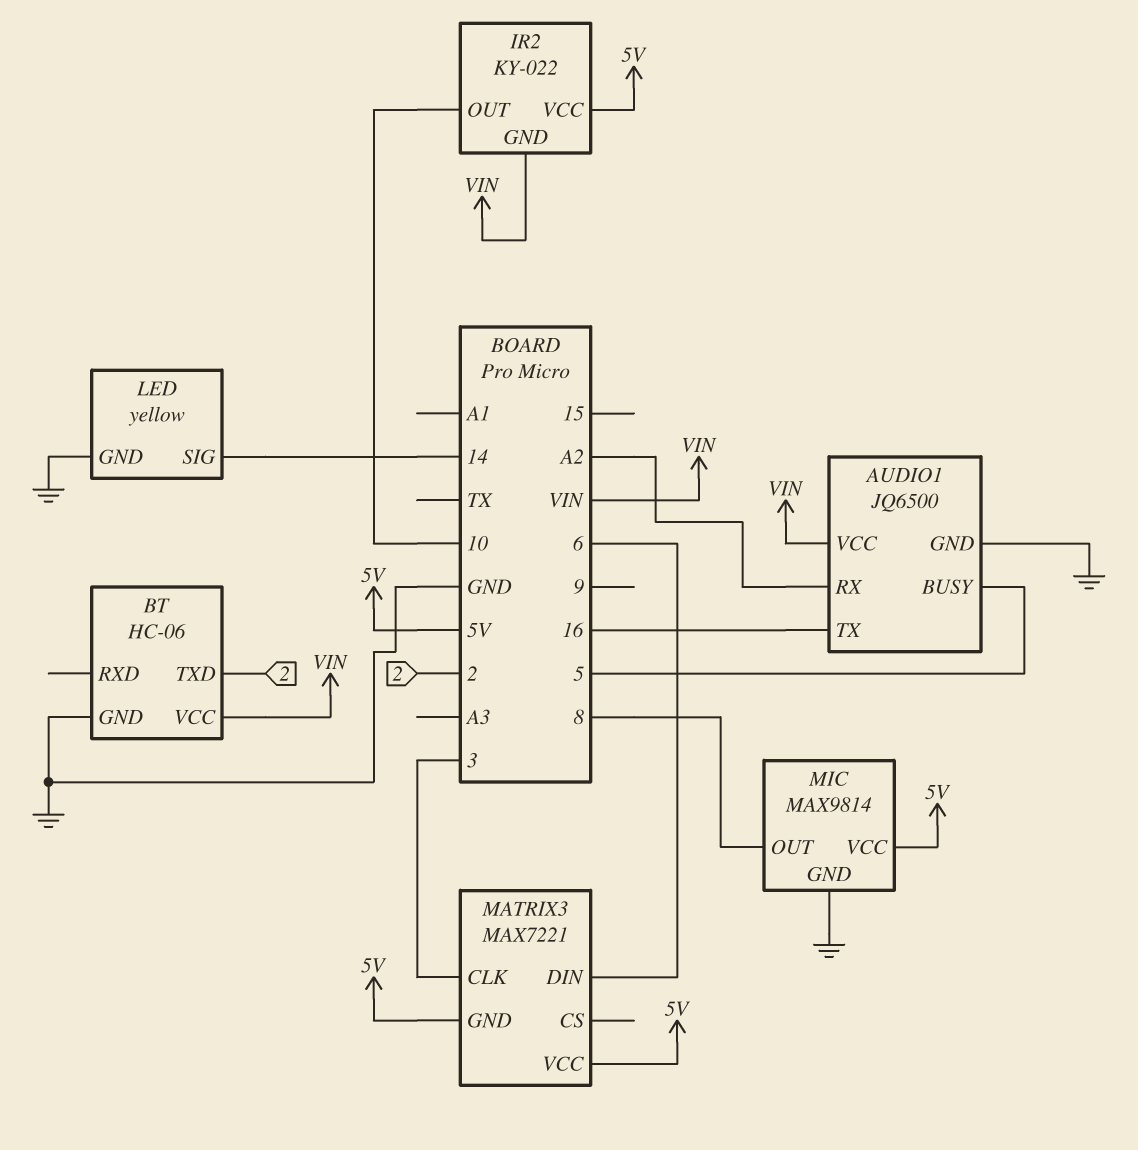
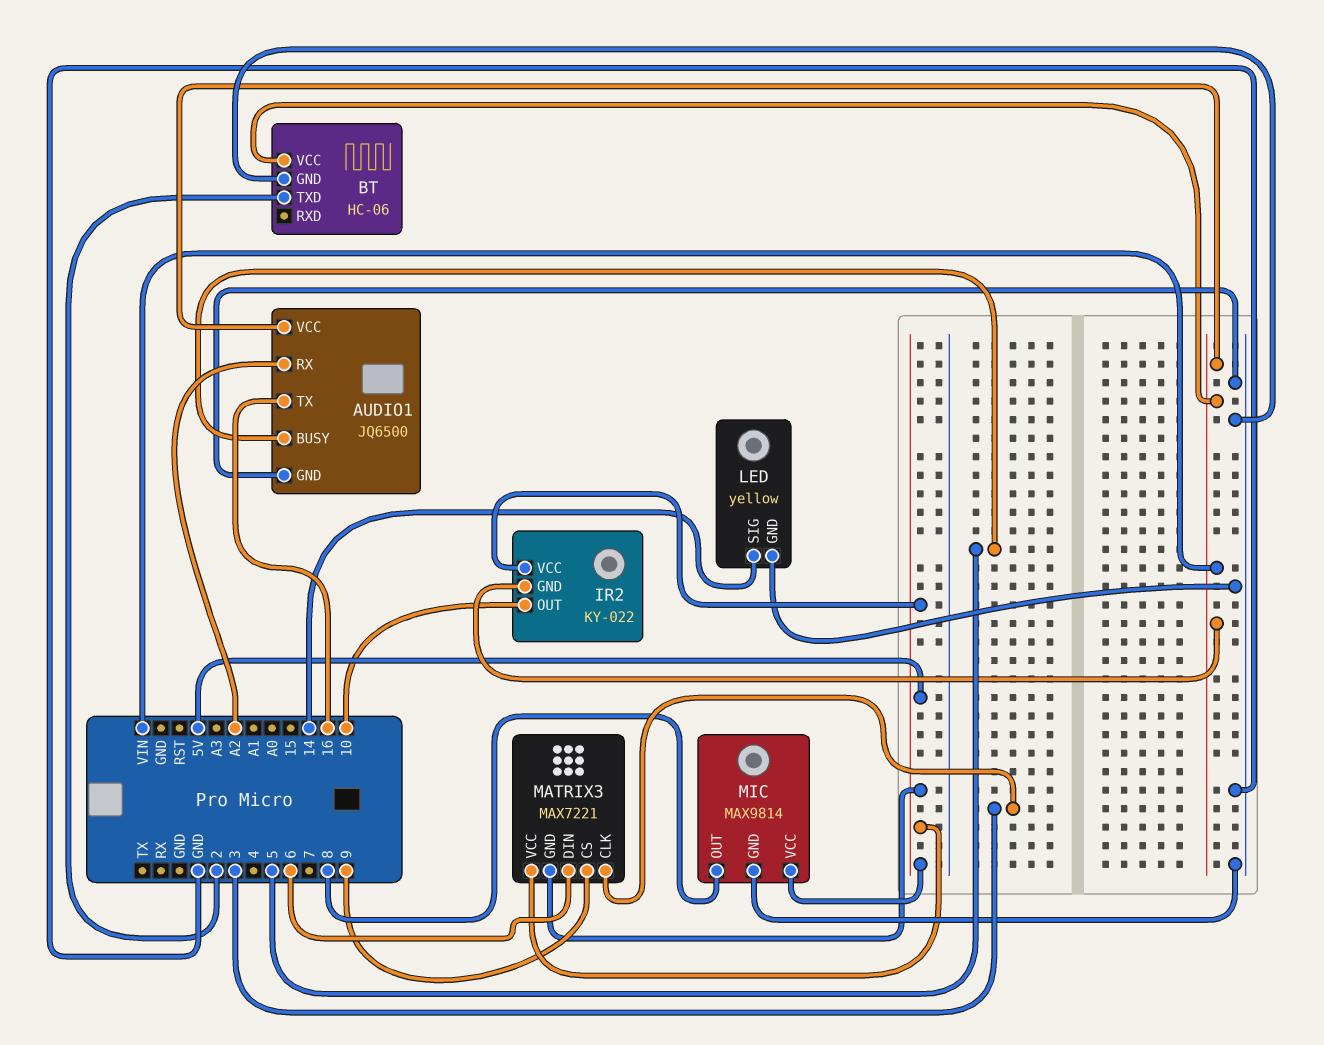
MATRIX3 pin CS: none -> 9

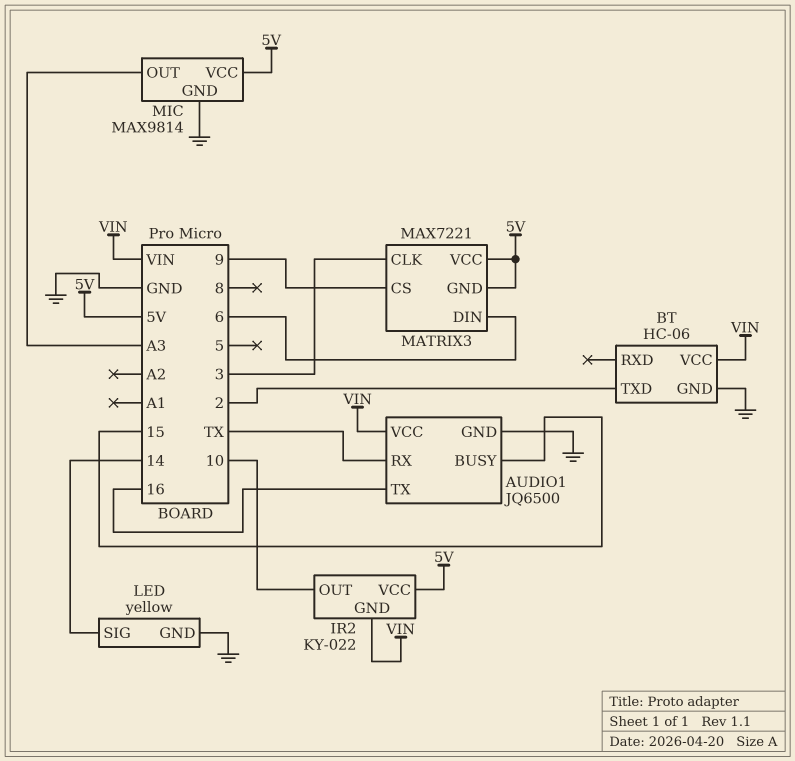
AUDIO1 pin BUSY: 5 -> 15
AUDIO1 pin RX: A2 -> TX
MIC pin OUT: 8 -> A3

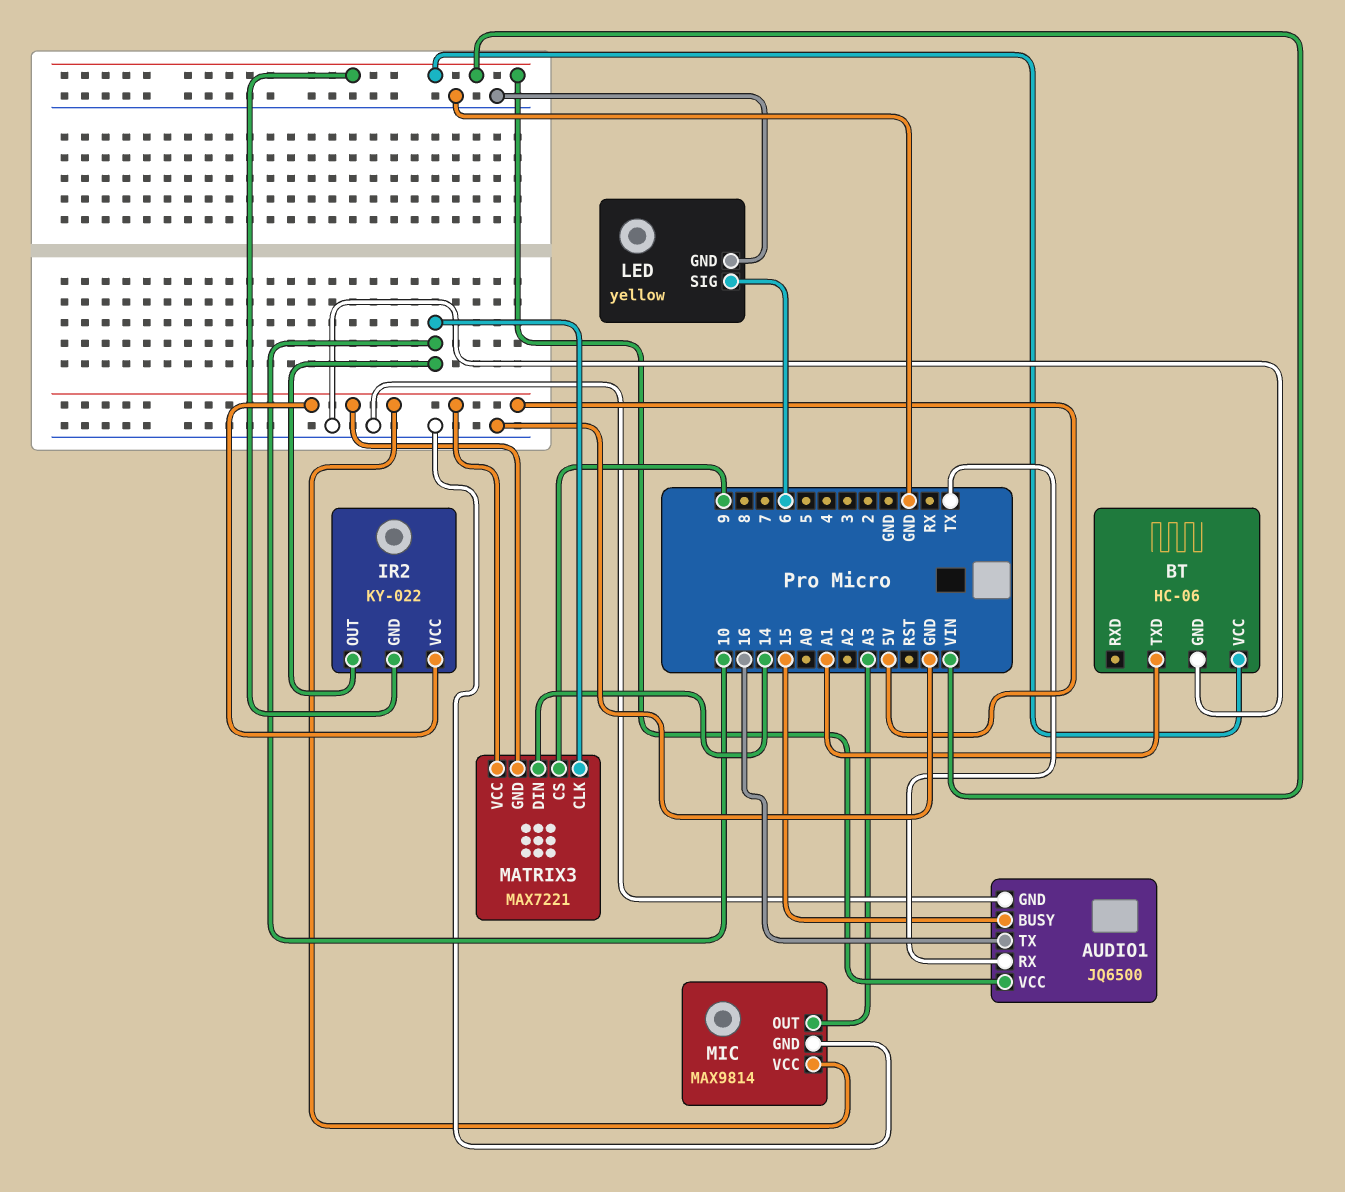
BT pin TXD: 2 -> A1
LED pin SIG: 14 -> 6
MATRIX3 pin CLK: 3 -> 10
MATRIX3 pin DIN: 6 -> 14

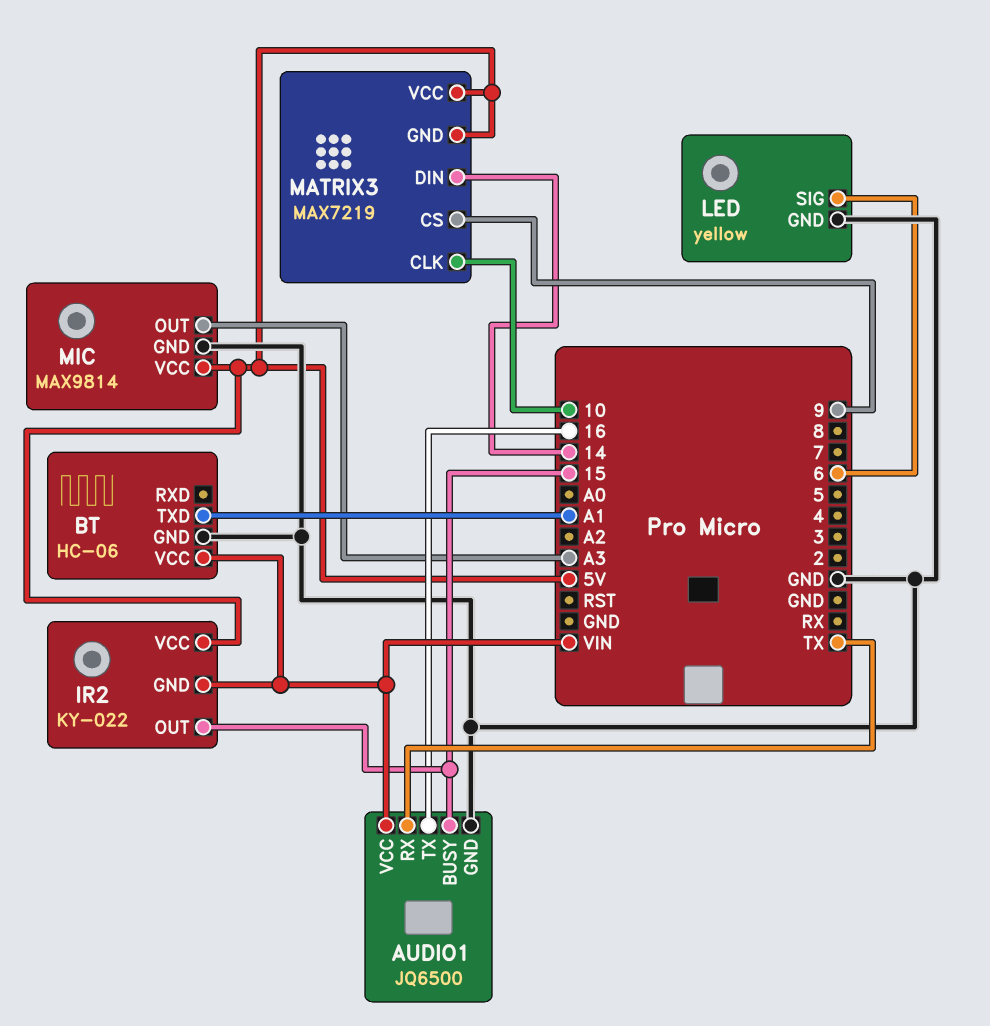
IR2 pin OUT: 10 -> 15
MATRIX3: MAX7221 -> MAX7219

